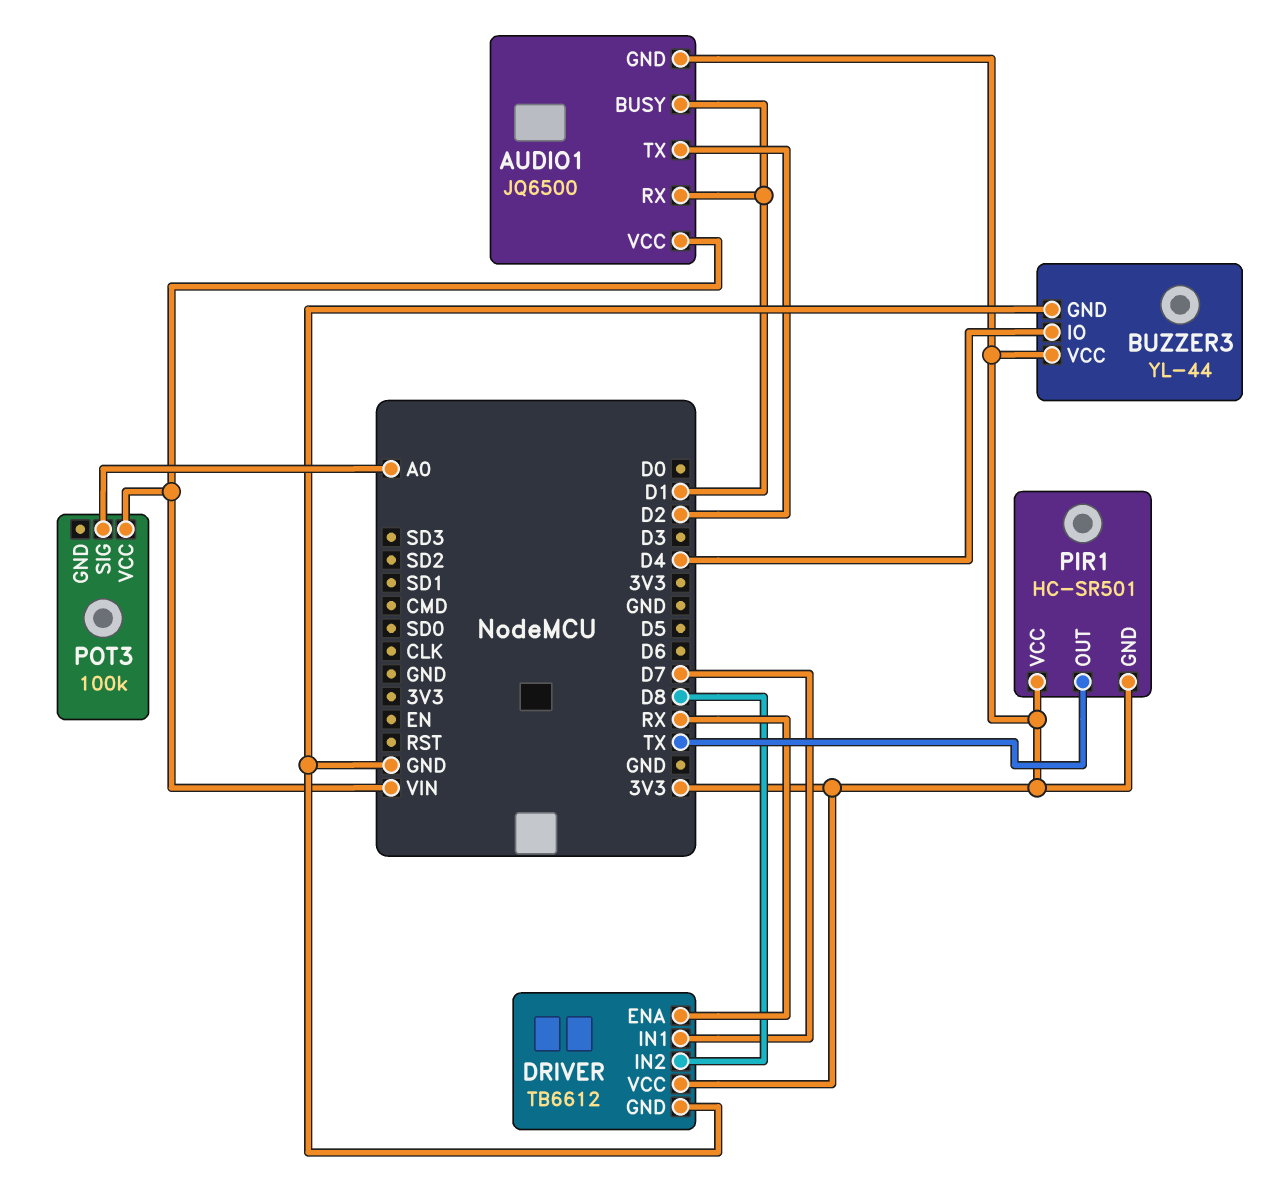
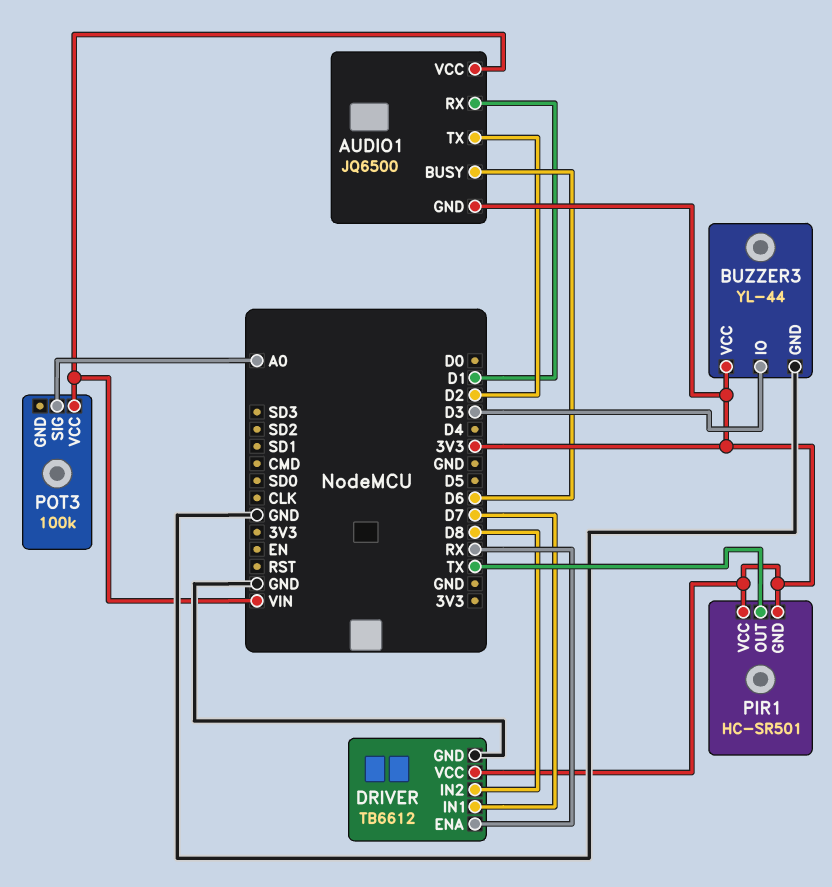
AUDIO1 pin BUSY: D1 -> D6
BUZZER3 pin IO: D4 -> D3

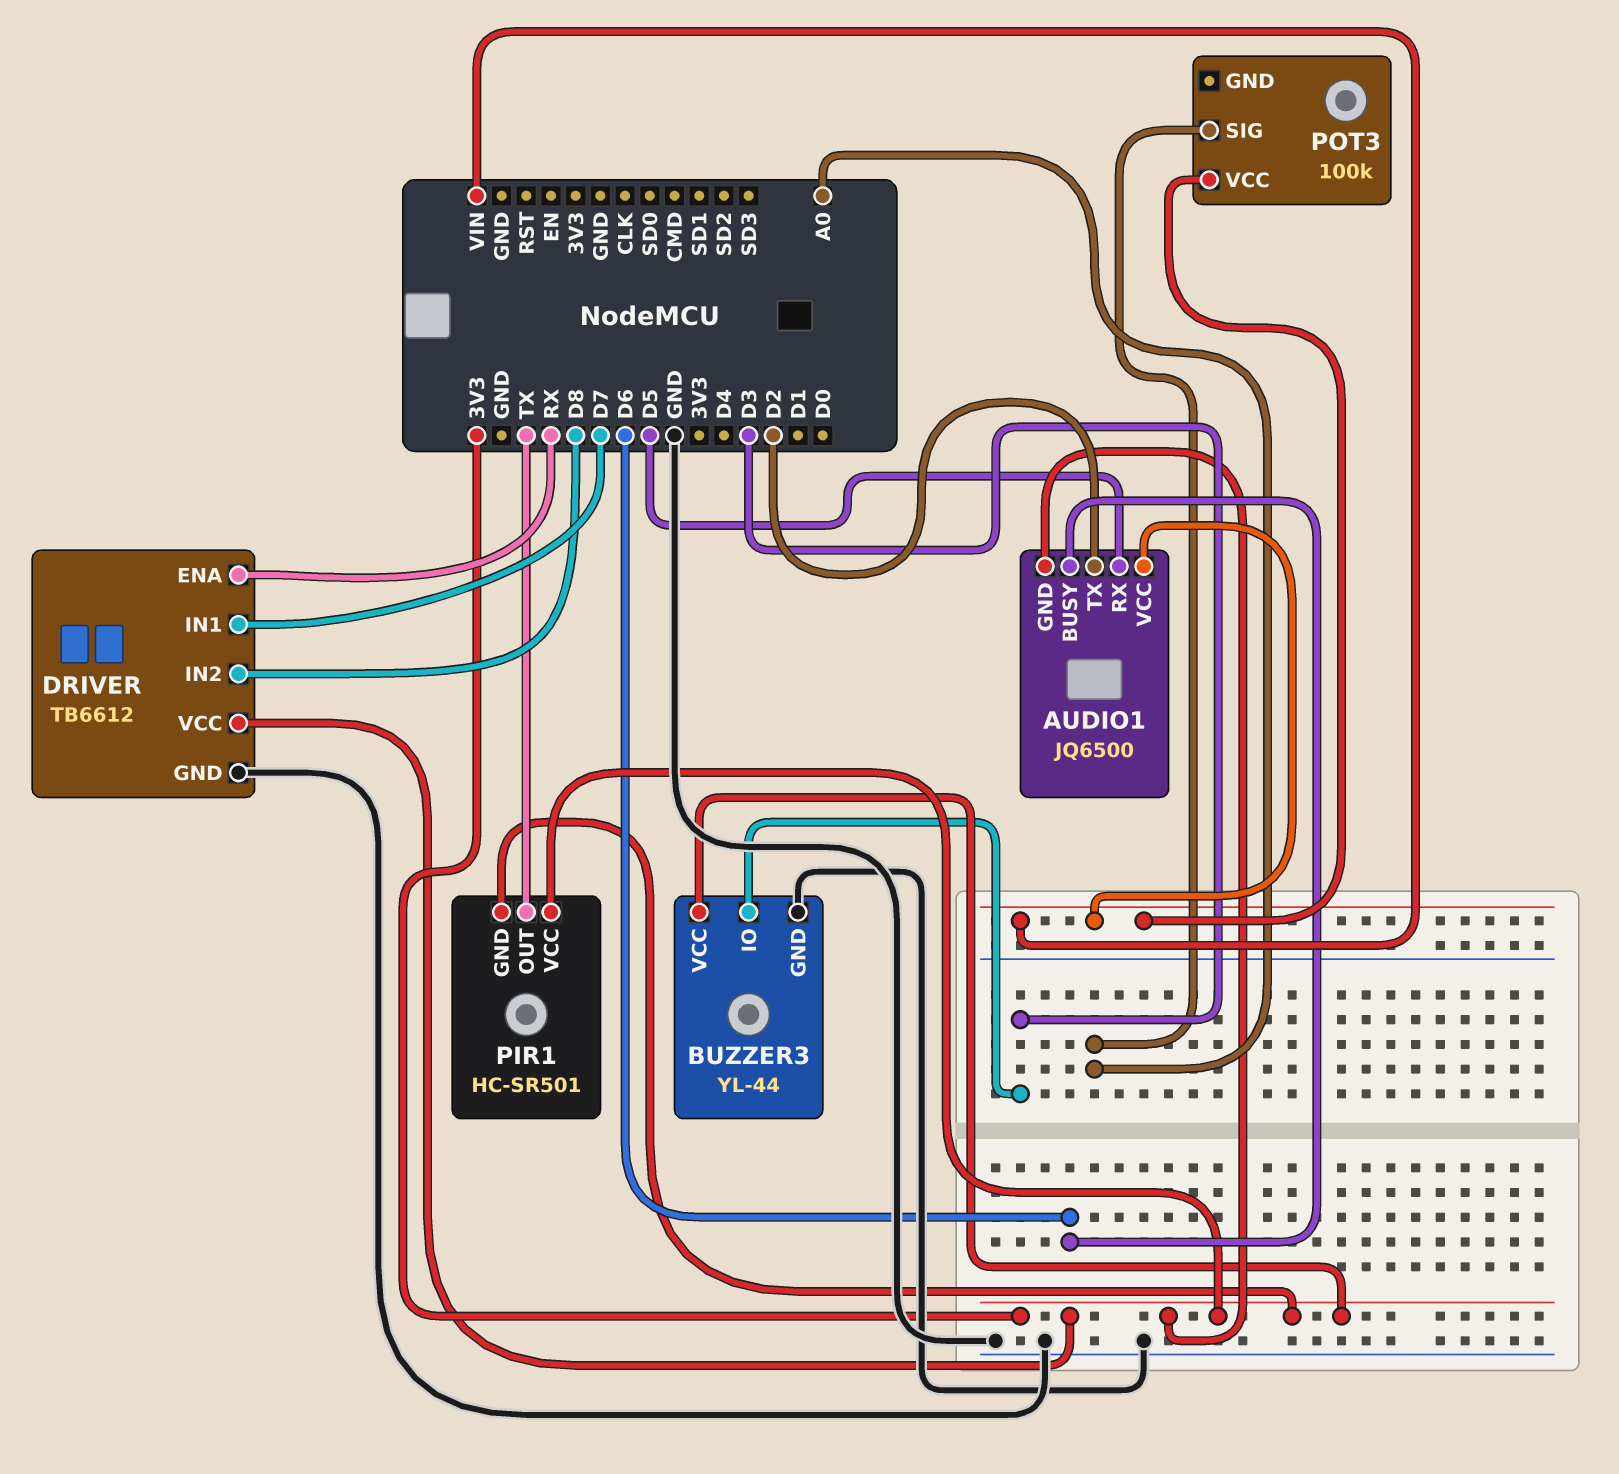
AUDIO1 pin RX: D1 -> D5

